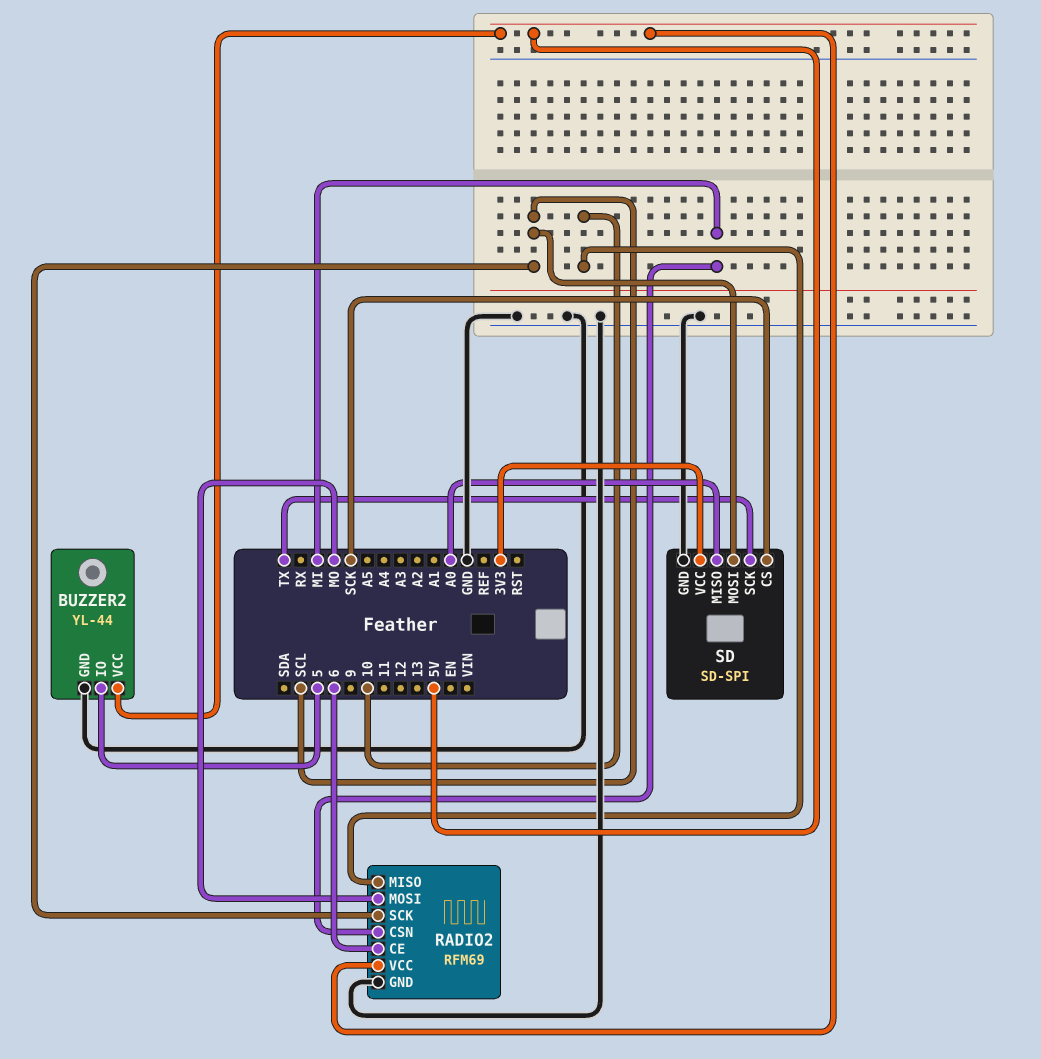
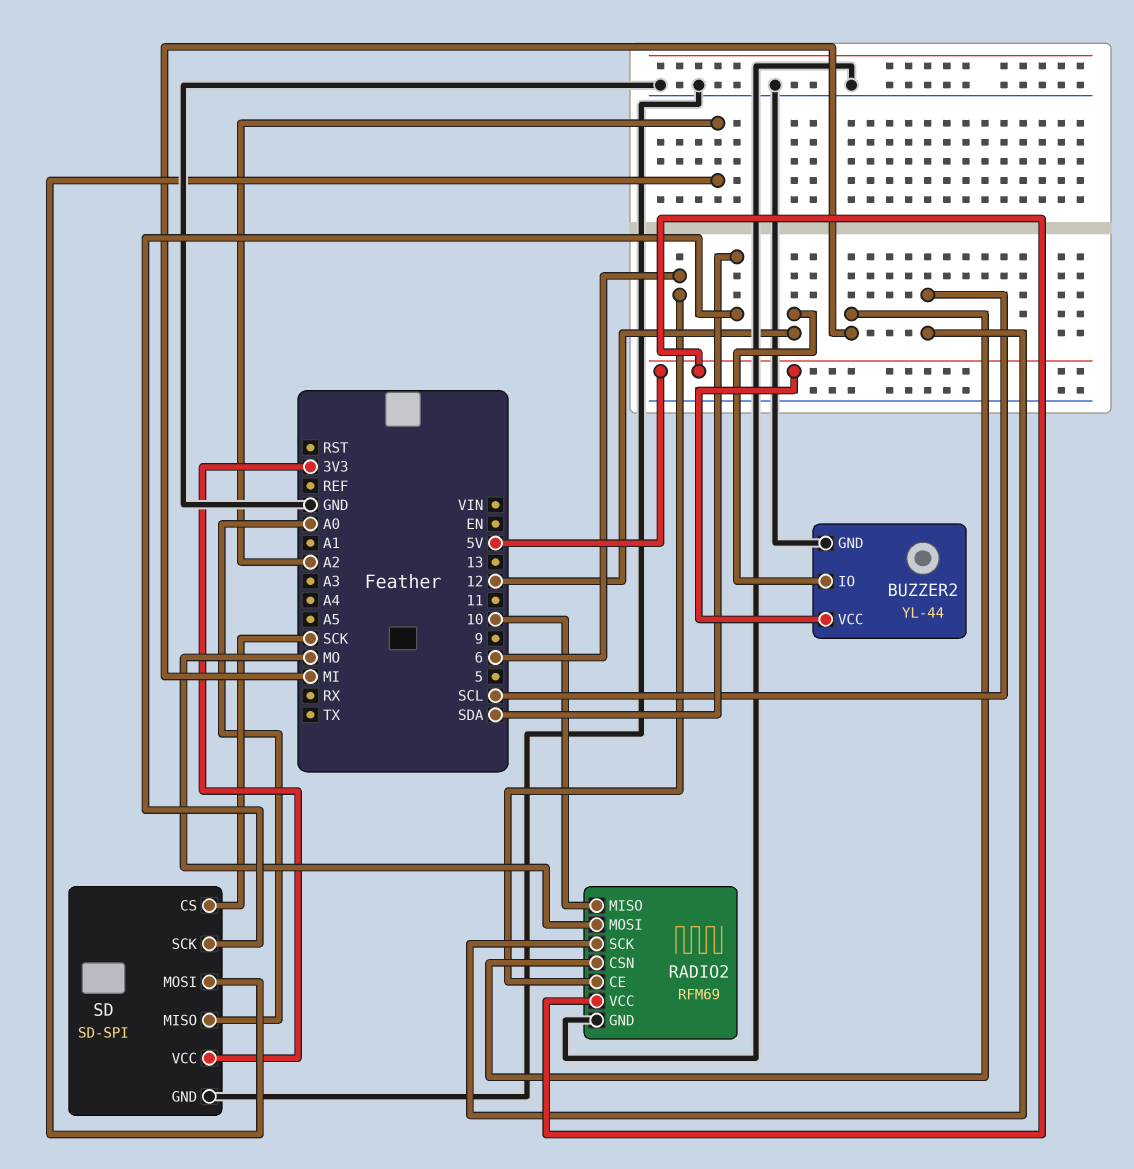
BUZZER2 pin IO: 5 -> 12
SD pin MOSI: SCL -> A2
SD pin SCK: TX -> SDA

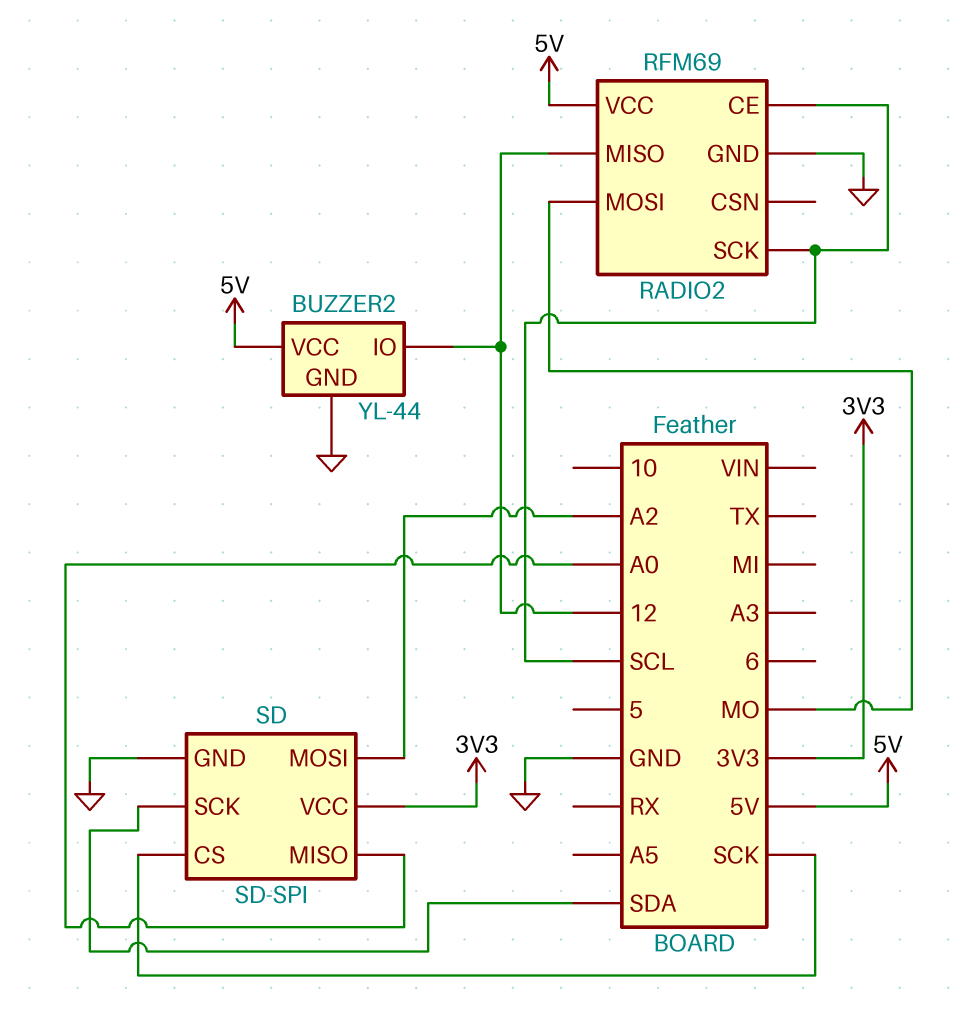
RADIO2 pin CE: 6 -> SCL
RADIO2 pin CSN: MI -> none
RADIO2 pin MISO: 10 -> 12

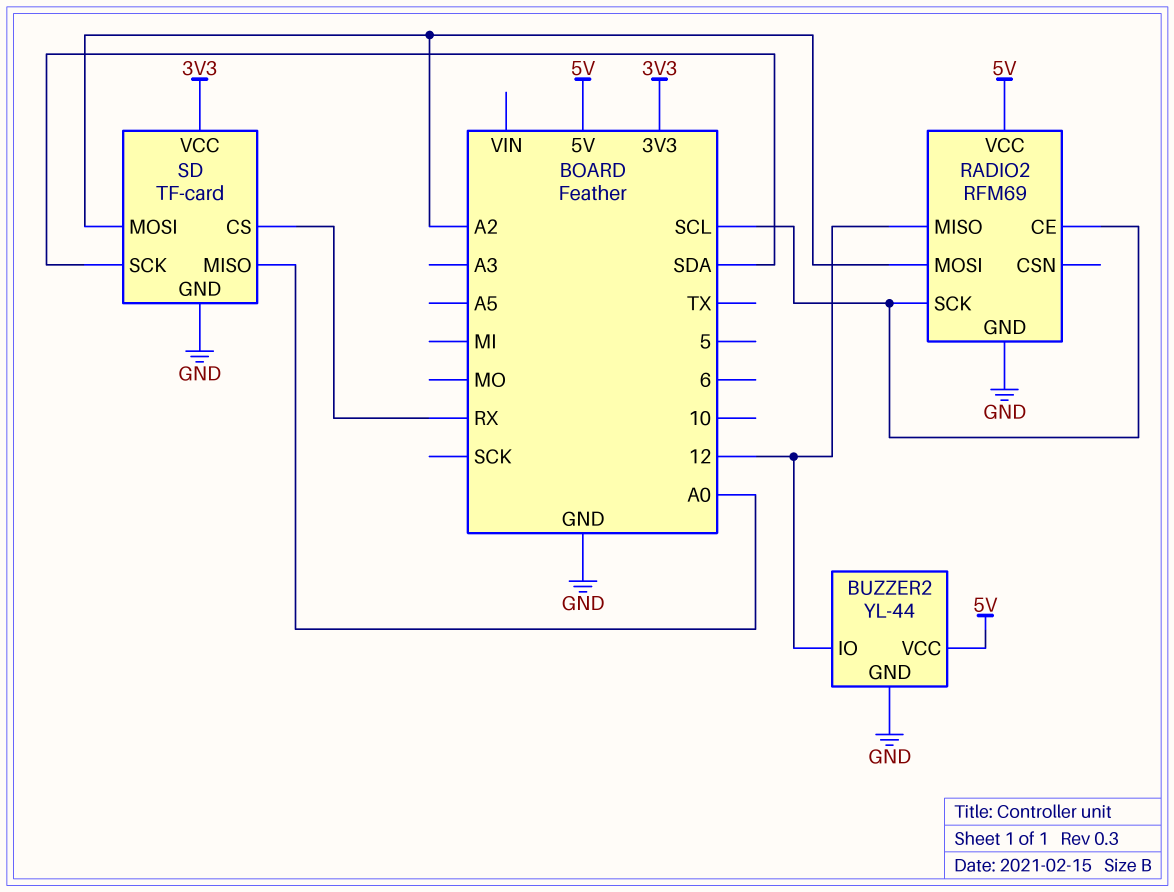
RADIO2 pin MOSI: MO -> A2
SD: SD-SPI -> TF-card
SD pin CS: SCK -> RX

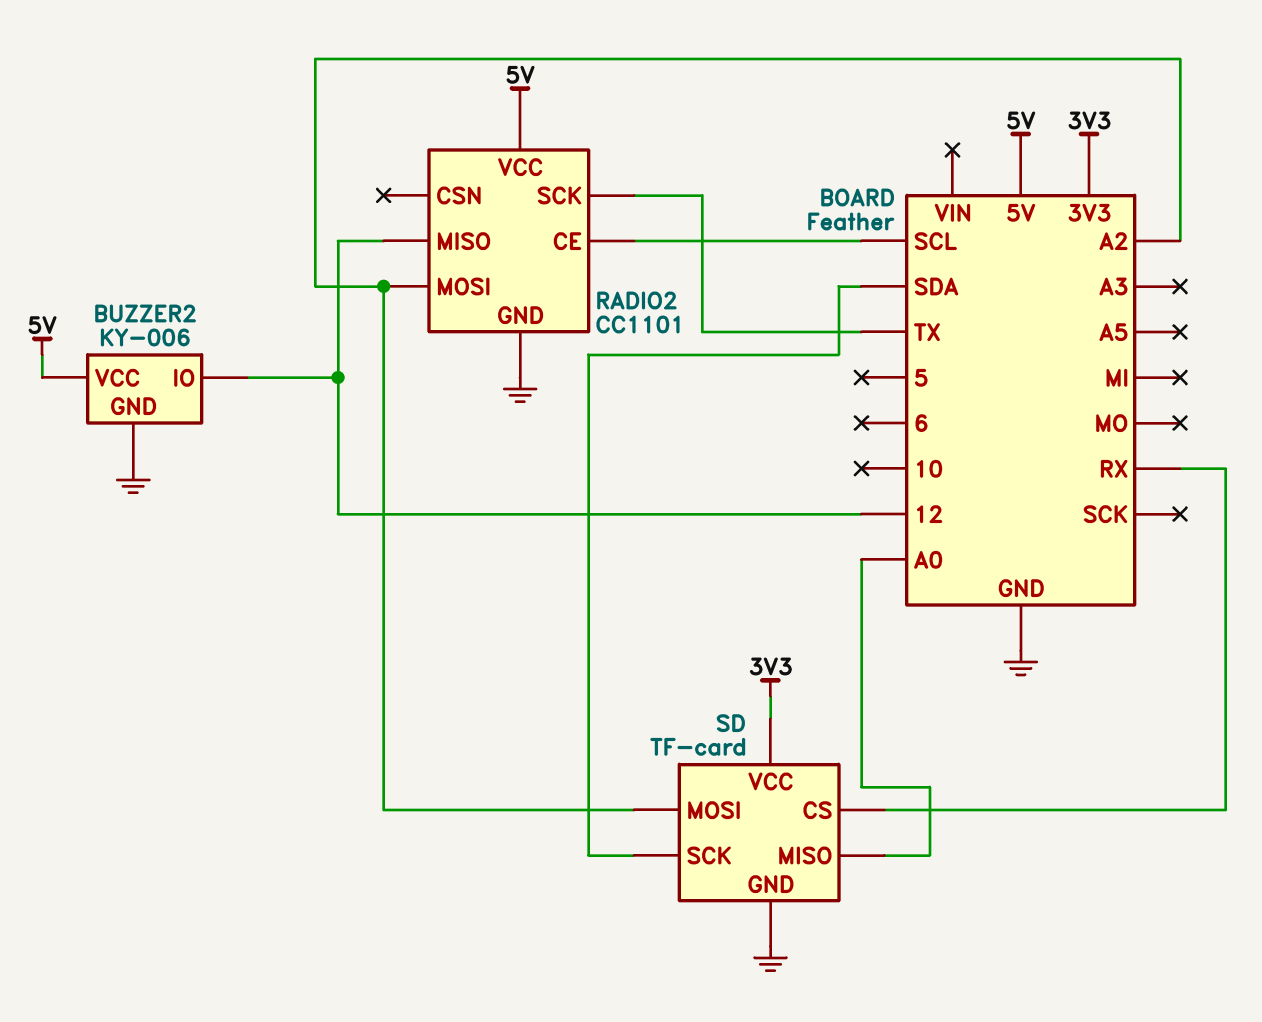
BUZZER2: YL-44 -> KY-006
RADIO2: RFM69 -> CC1101
RADIO2 pin SCK: SCL -> TX

